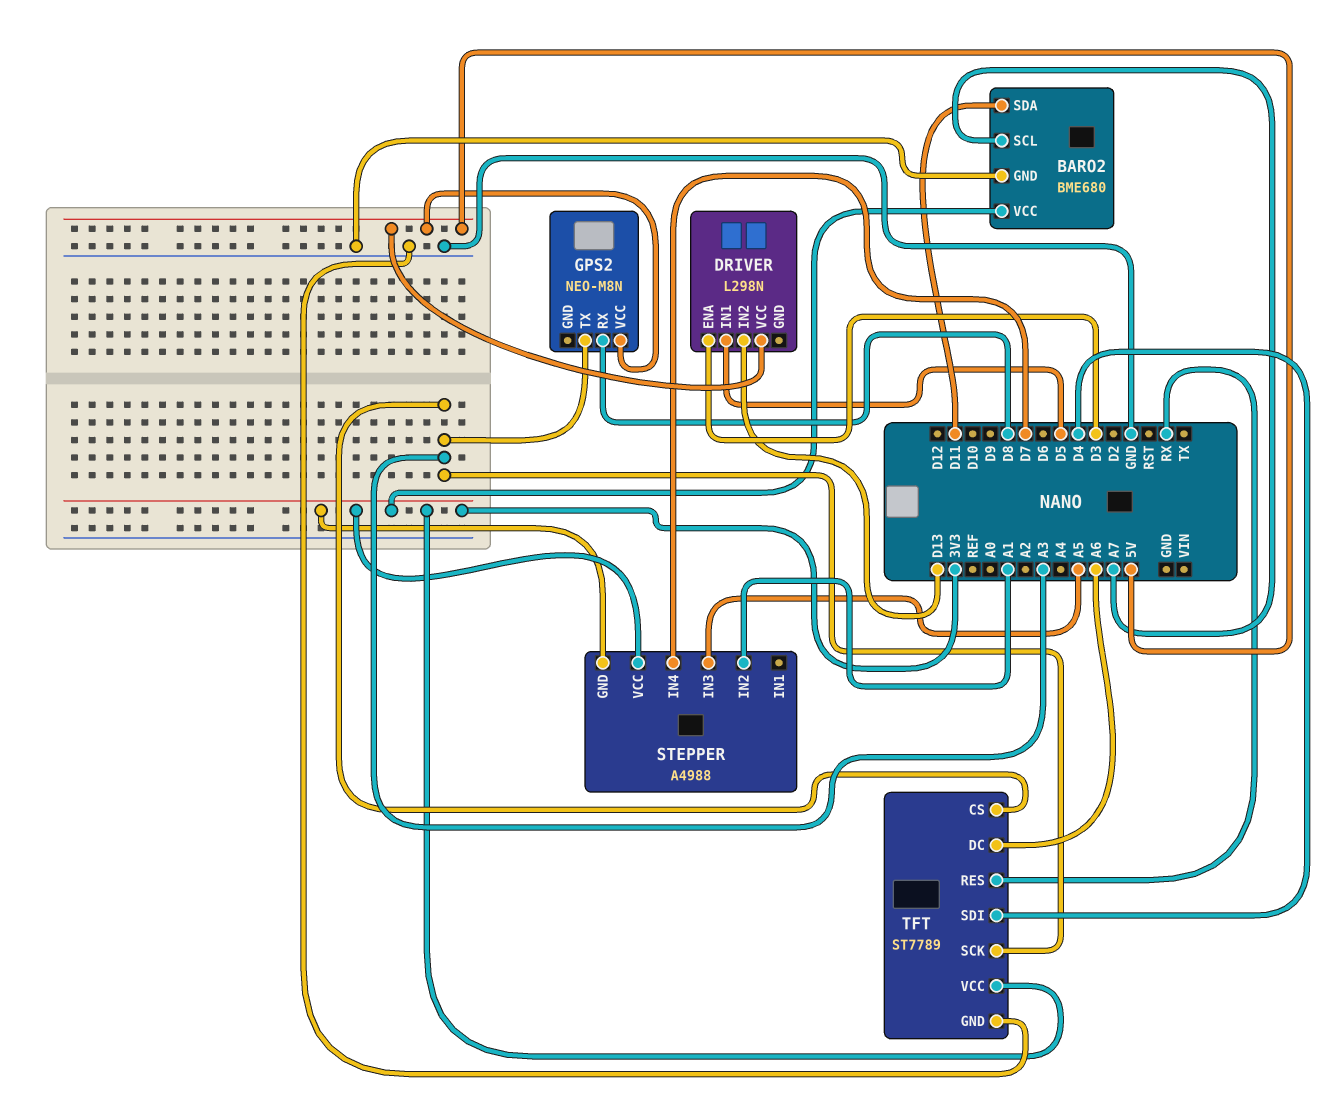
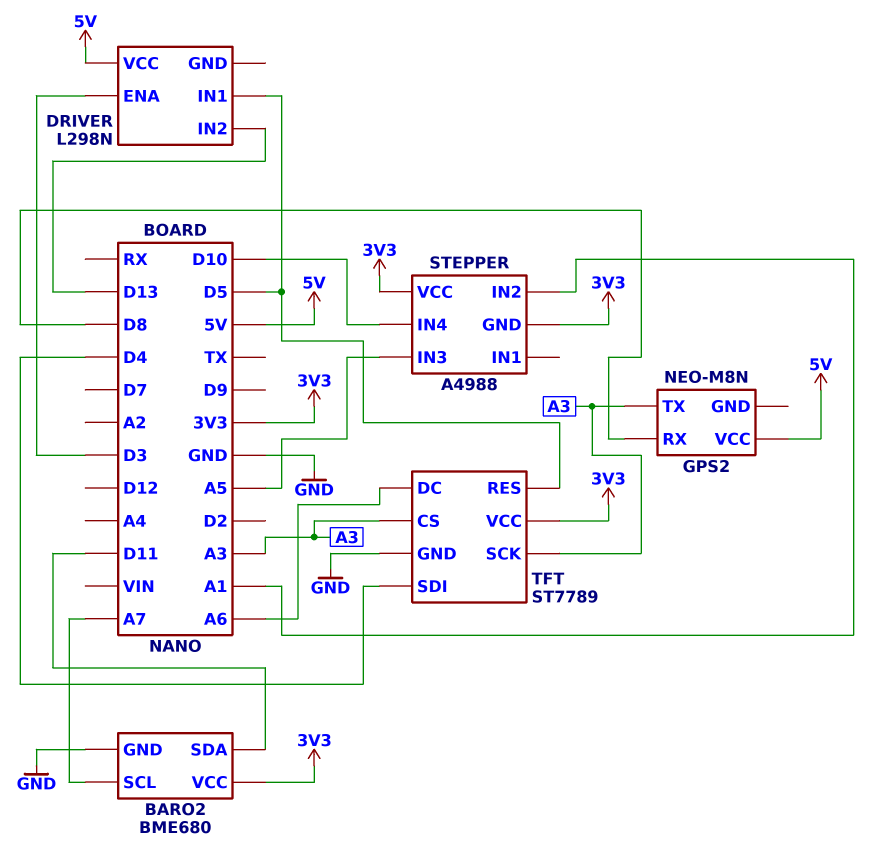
STEPPER pin IN4: D7 -> D10
TFT pin RES: RX -> D5

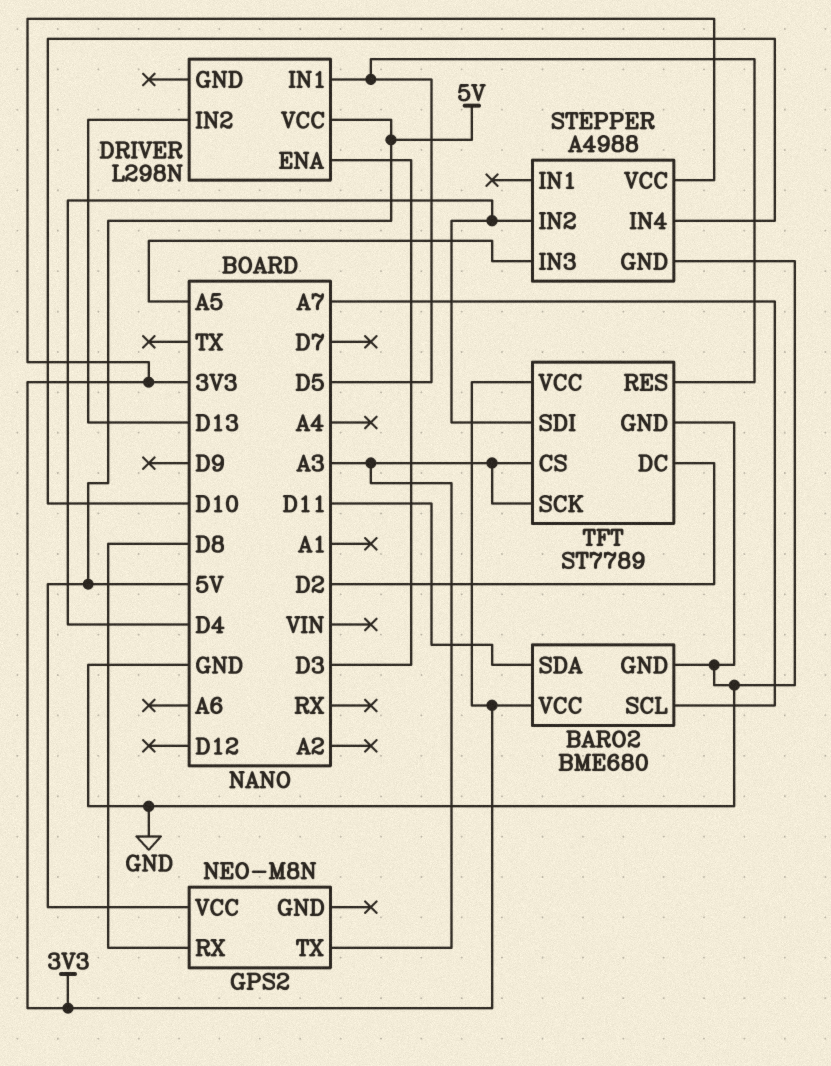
STEPPER pin GND: 3V3 -> GND
STEPPER pin IN2: A1 -> D4
TFT pin DC: A6 -> D2

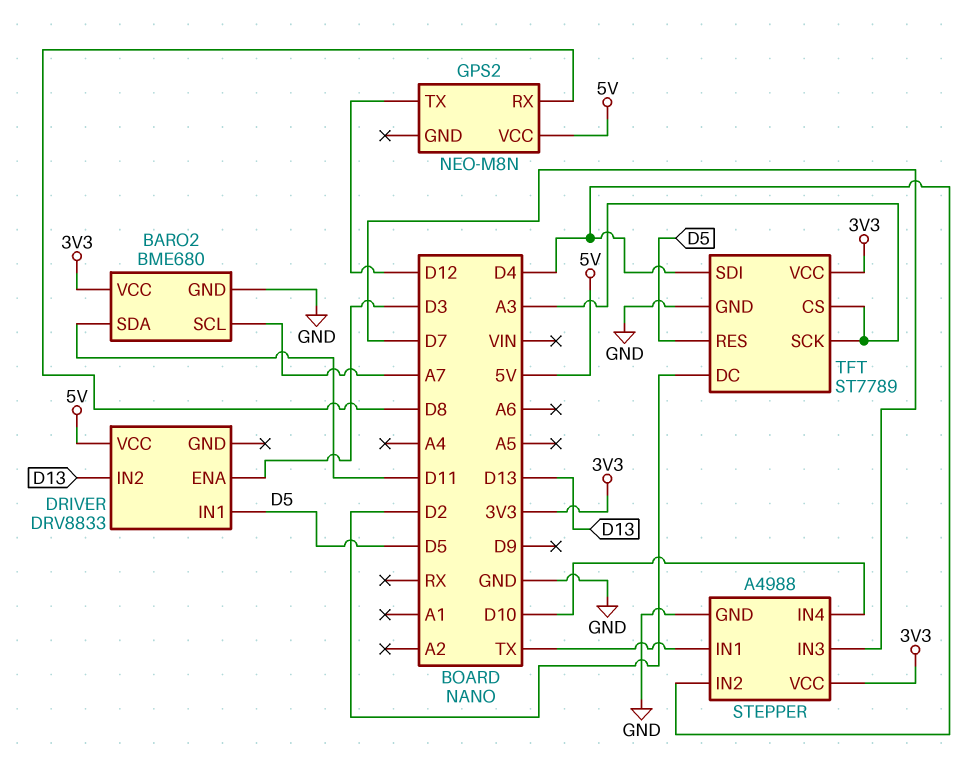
DRIVER: L298N -> DRV8833
GPS2 pin TX: A3 -> D12
STEPPER pin IN1: none -> TX
STEPPER pin IN3: A5 -> D7

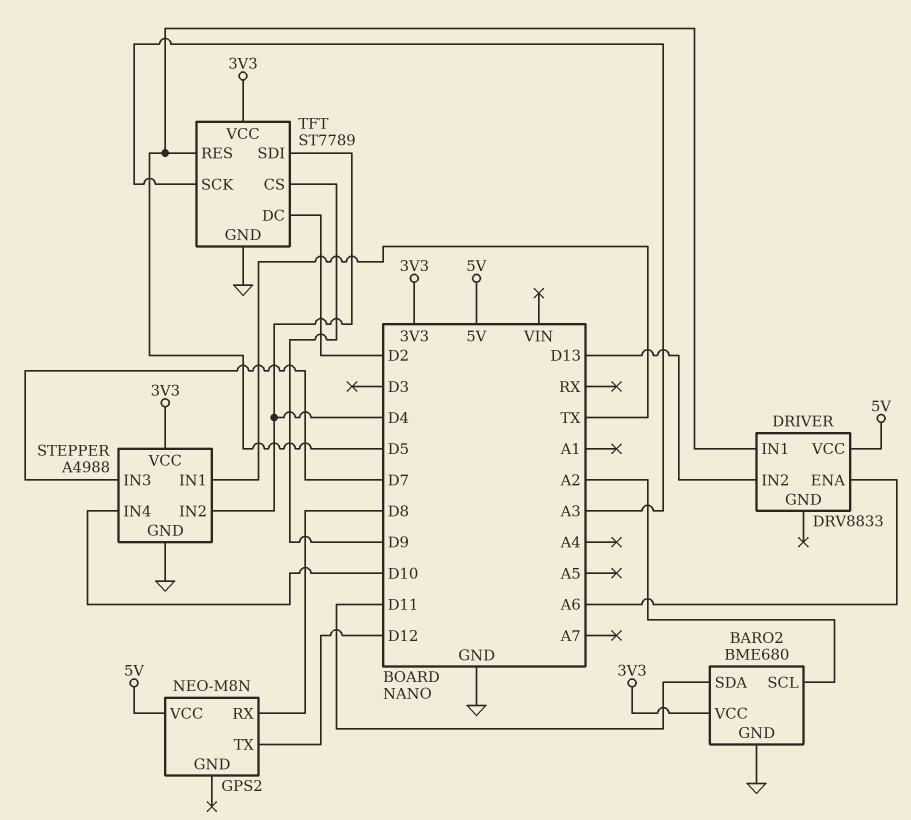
BARO2 pin SCL: A7 -> A2
DRIVER pin ENA: D3 -> A6
TFT pin CS: A3 -> D9

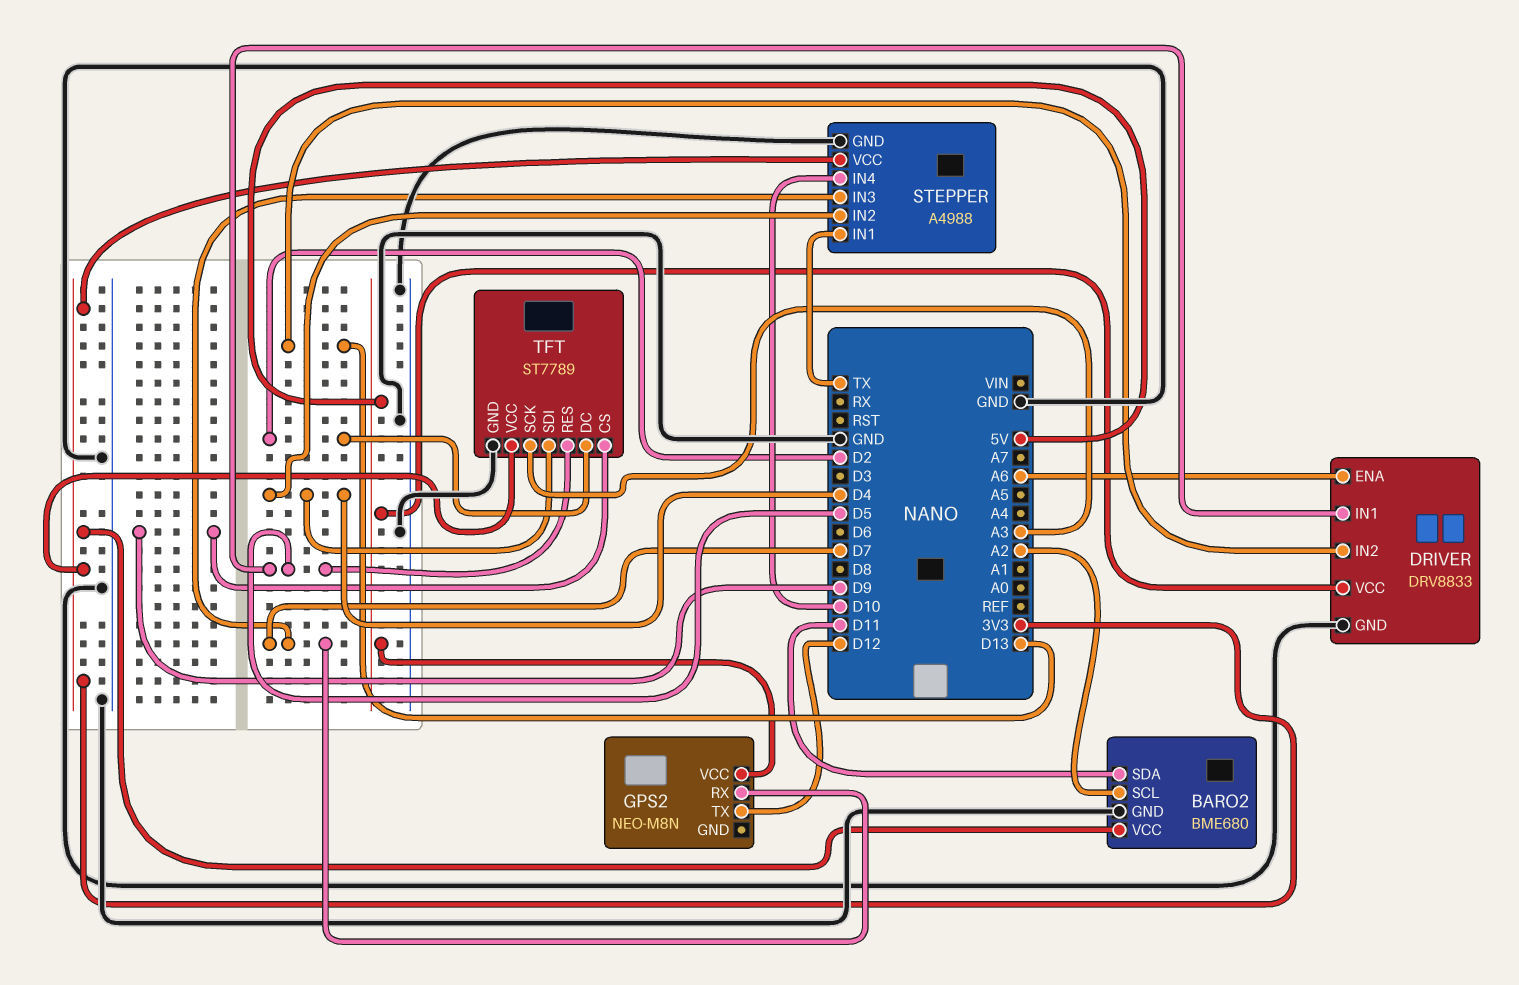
DRIVER pin GND: none -> GND
GPS2 pin RX: D8 -> D7

